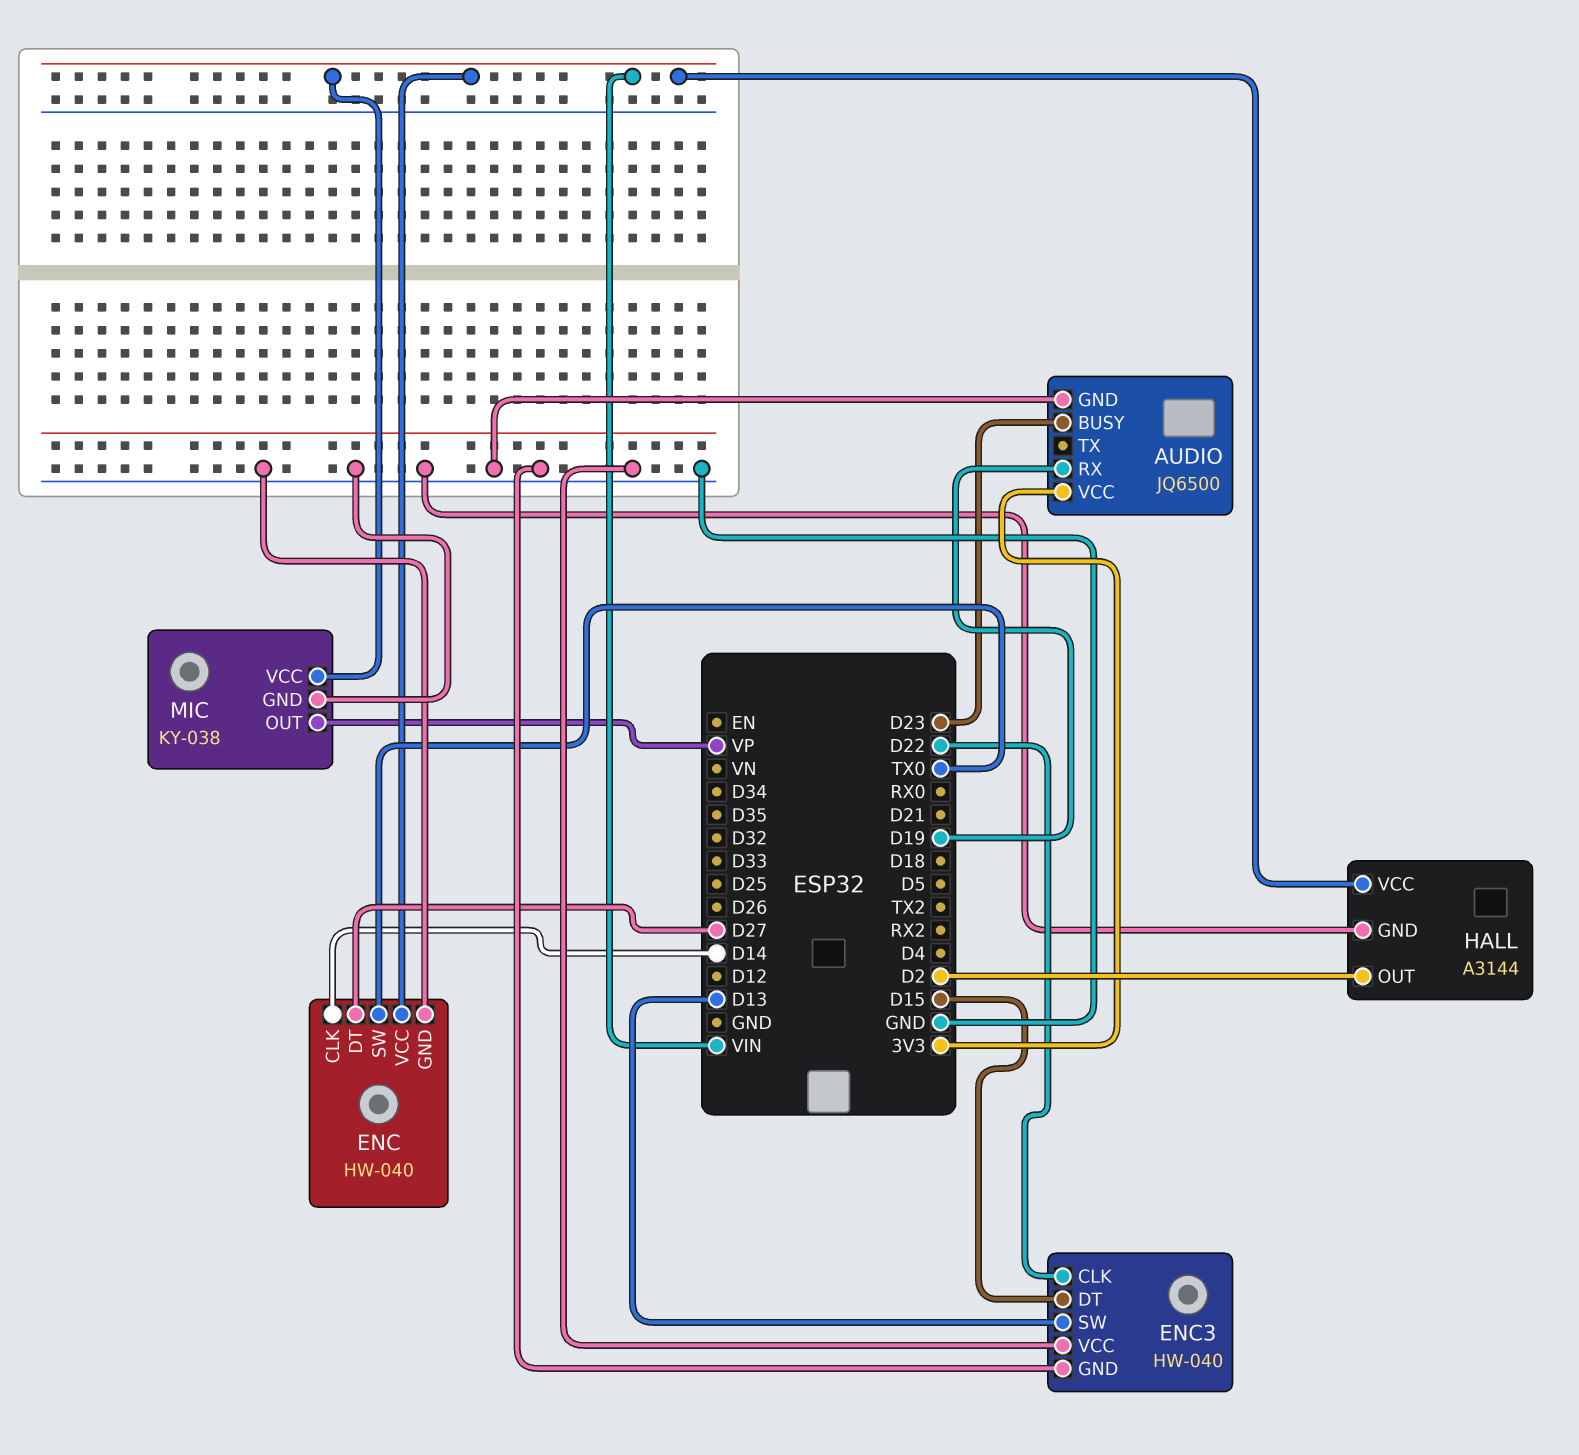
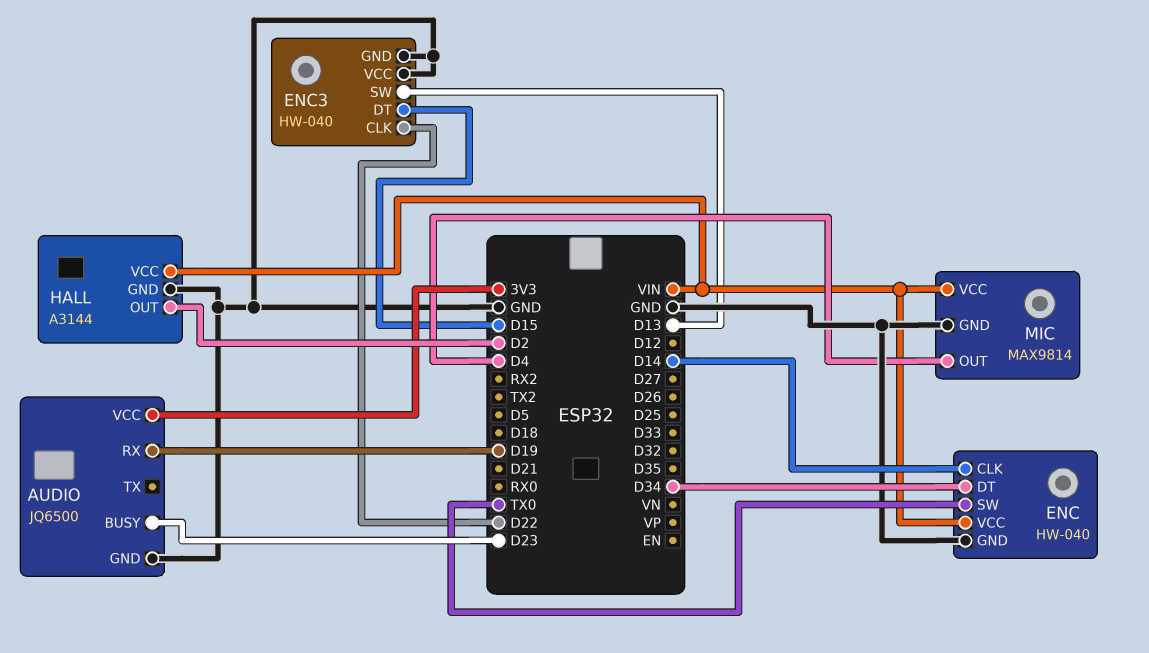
ENC pin DT: D27 -> D34
MIC: KY-038 -> MAX9814
MIC pin OUT: VP -> D4

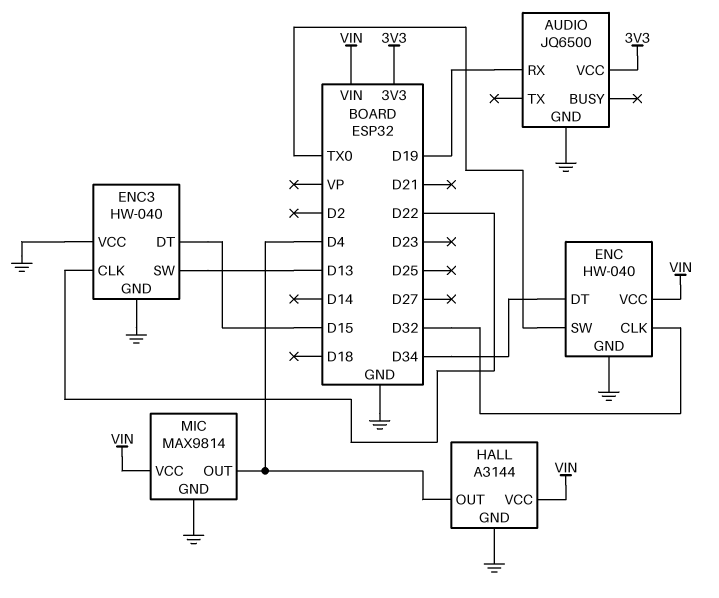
AUDIO pin BUSY: D23 -> none
ENC pin CLK: D14 -> D32
HALL pin OUT: D2 -> D4

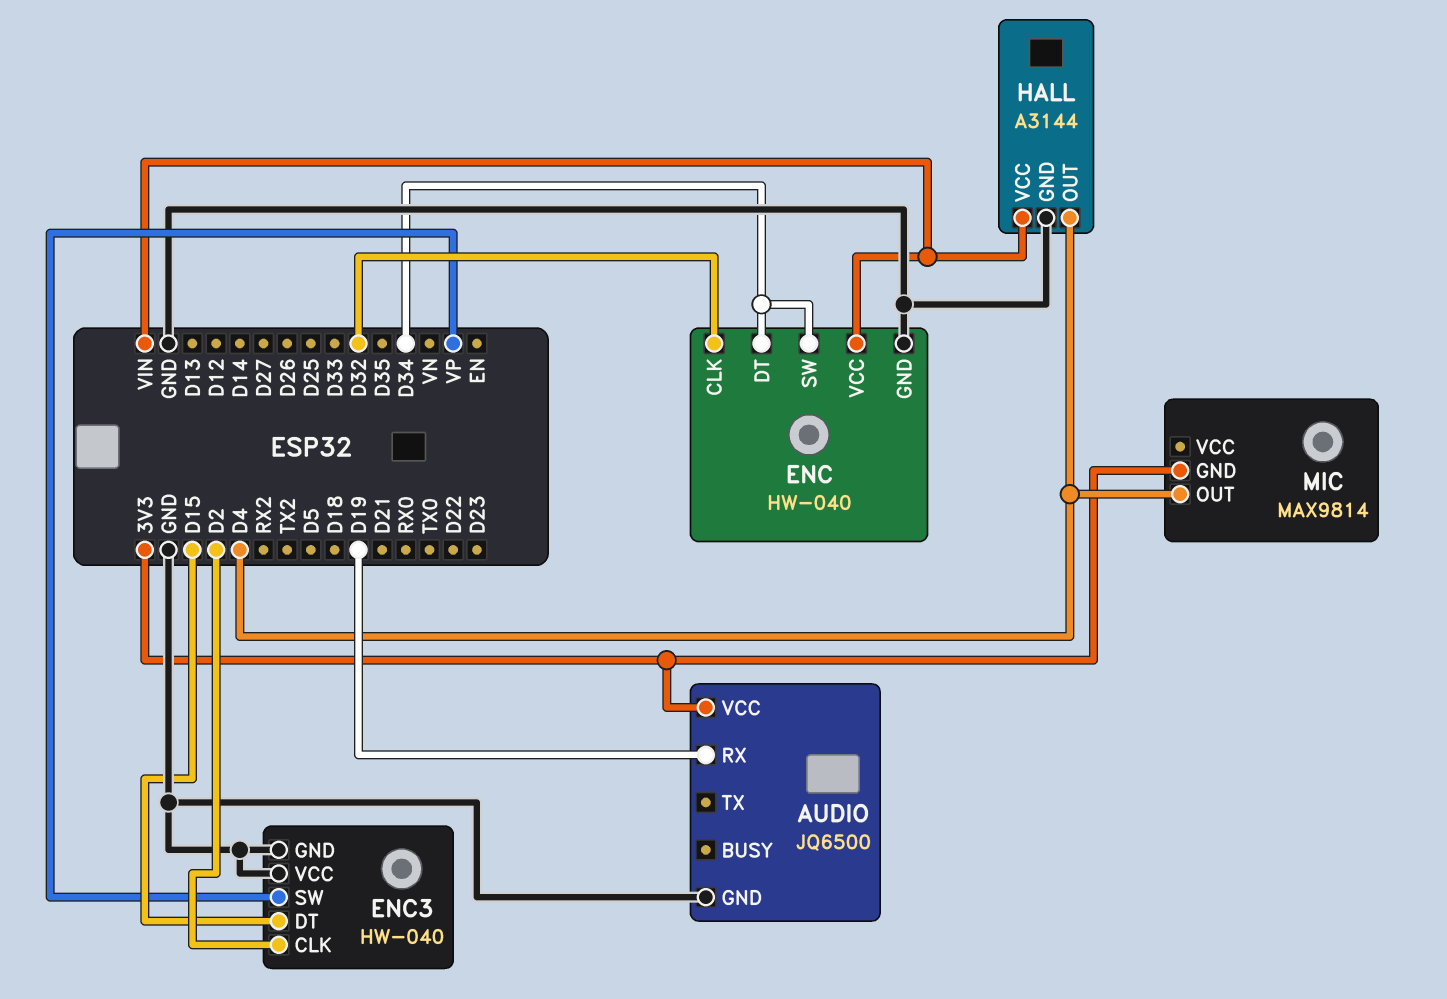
ENC pin SW: TX0 -> D34
ENC3 pin CLK: D22 -> D2
ENC3 pin SW: D13 -> VP
MIC pin GND: GND -> 3V3
MIC pin VCC: VIN -> none

